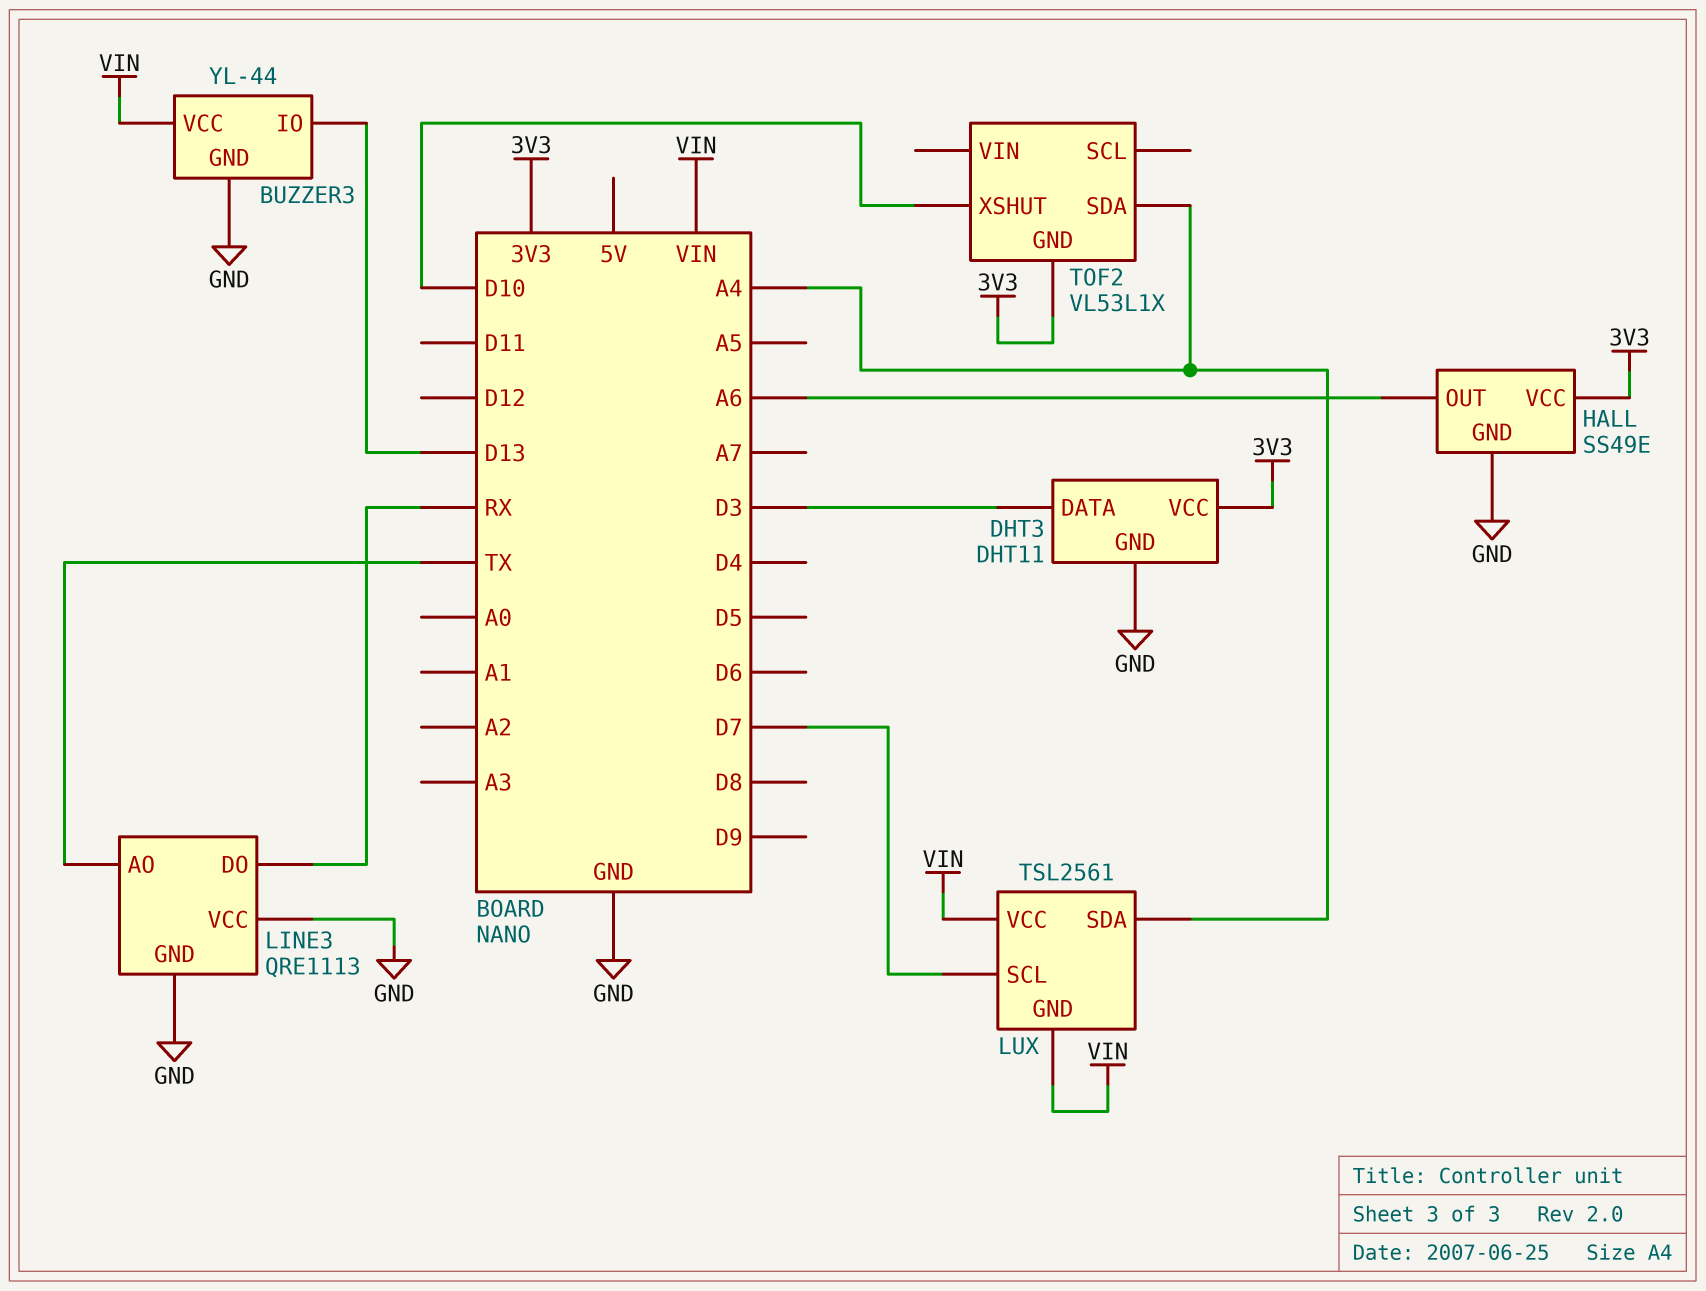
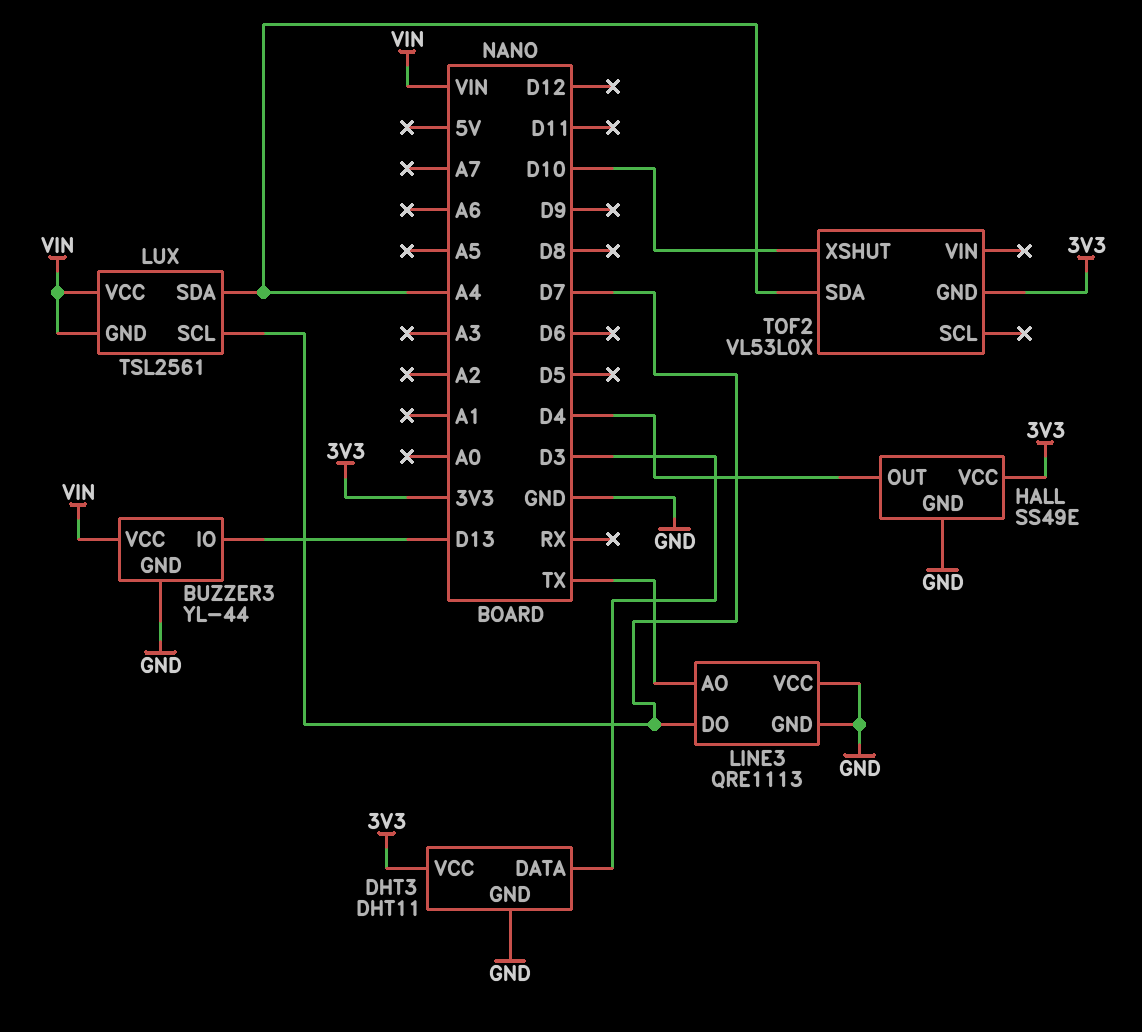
HALL pin OUT: A6 -> D4
LINE3 pin DO: RX -> D7
TOF2: VL53L1X -> VL53L0X

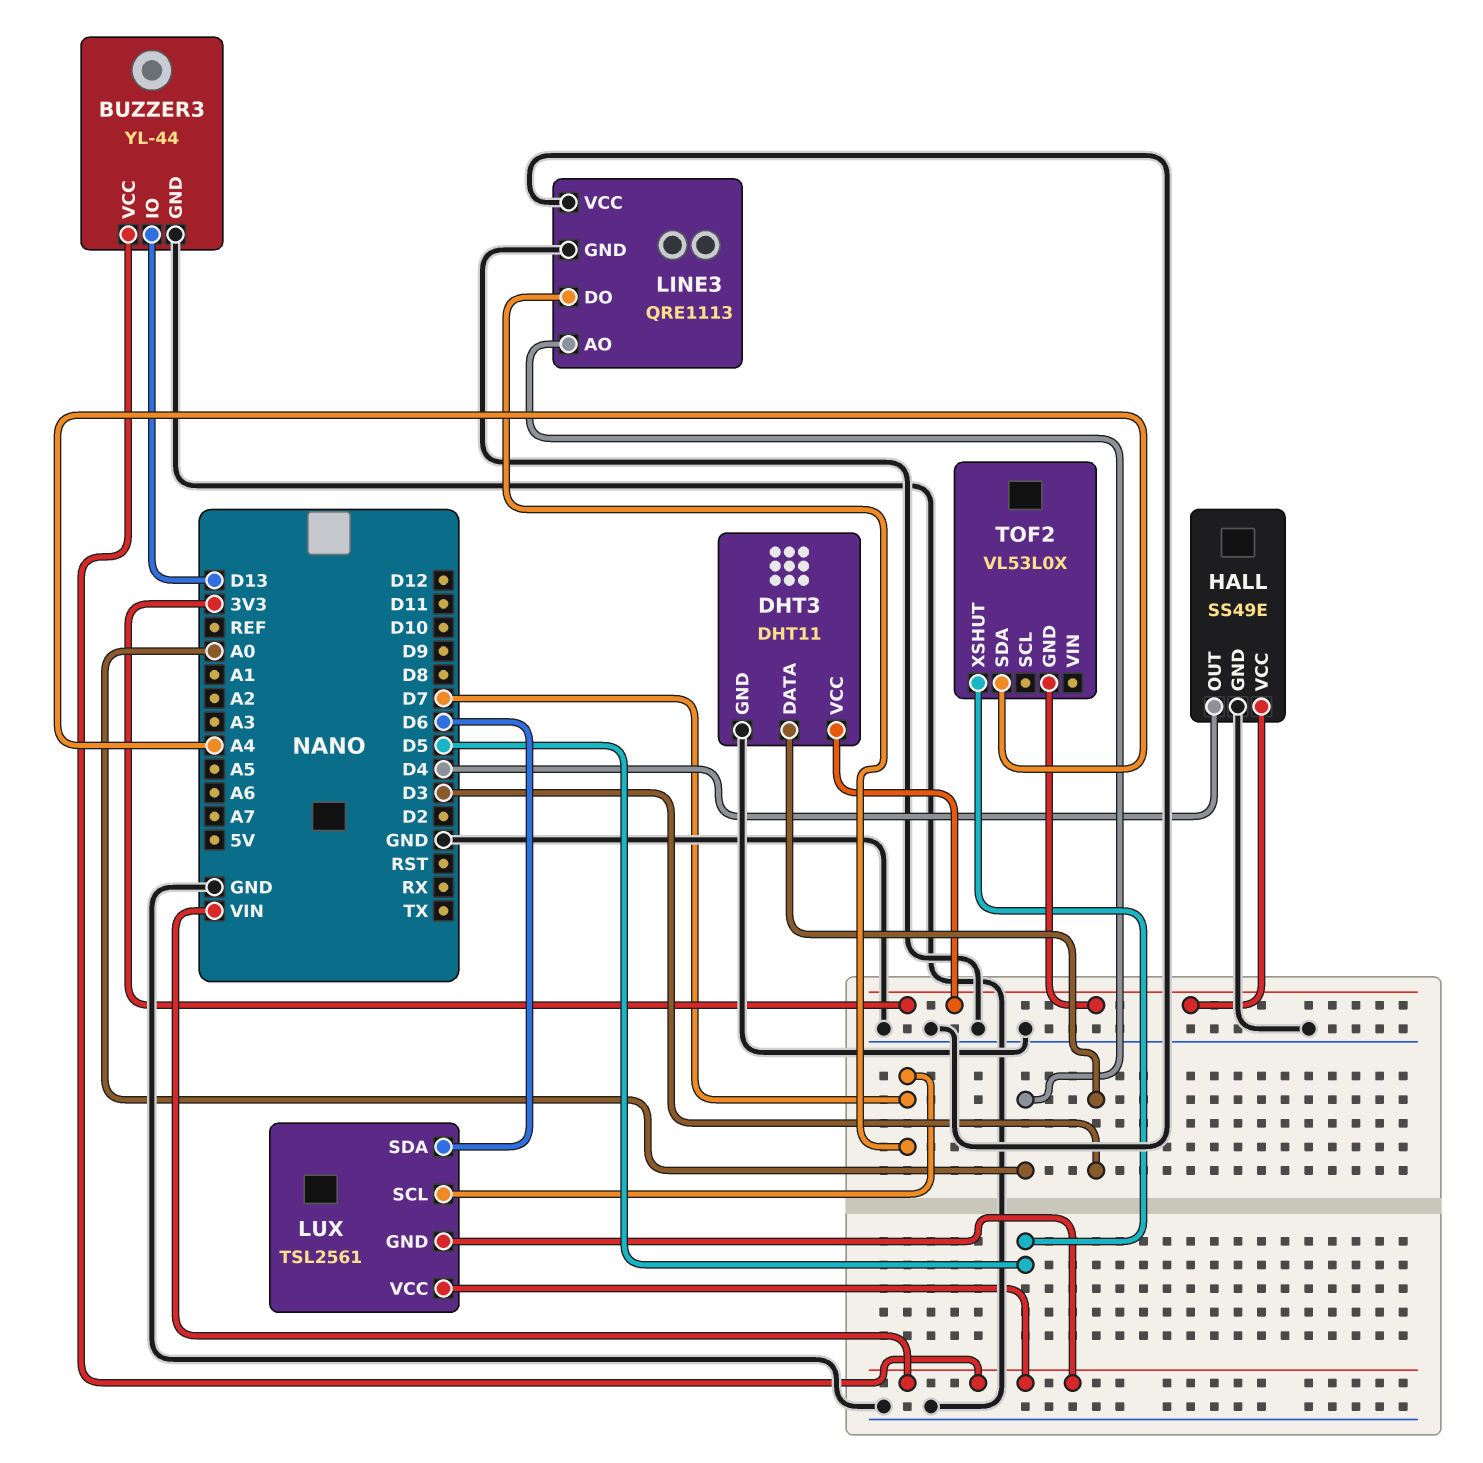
LINE3 pin AO: TX -> A0
LUX pin SDA: A4 -> D6
TOF2 pin XSHUT: D10 -> D5

